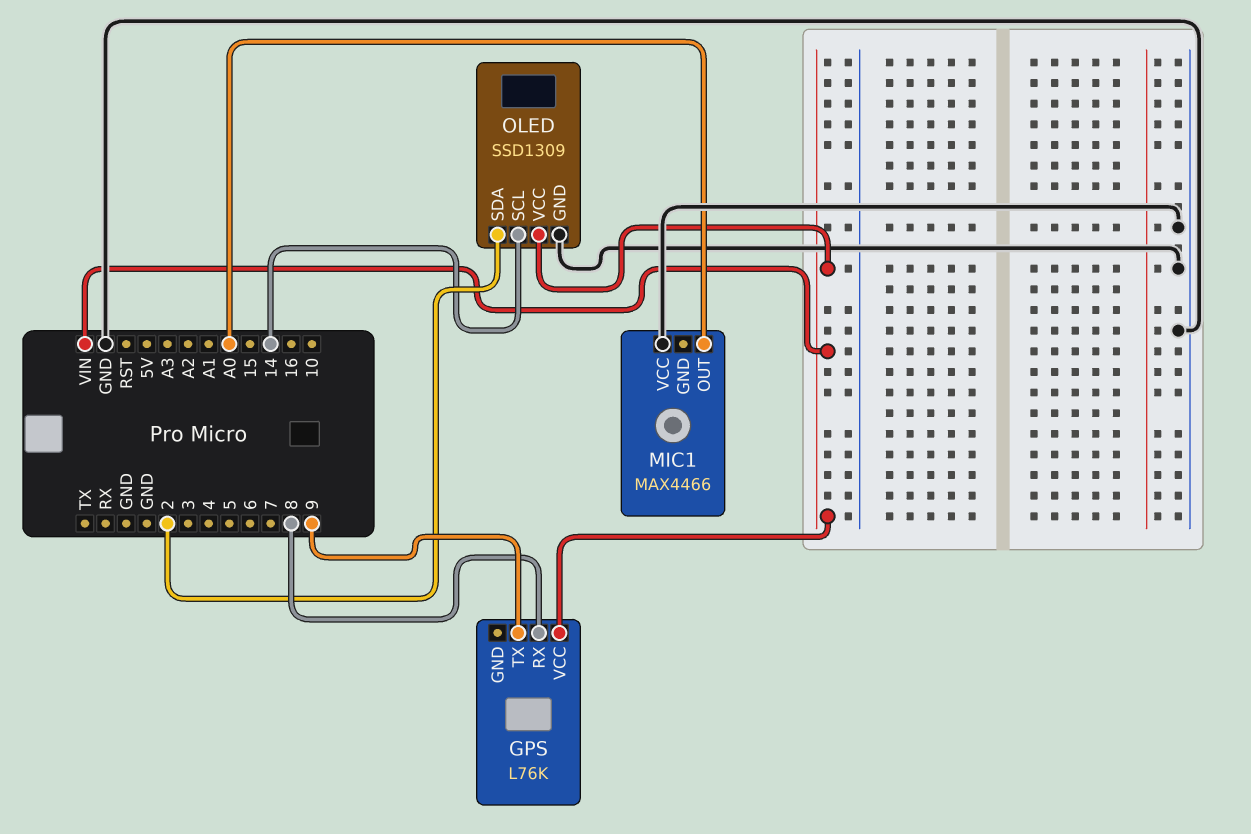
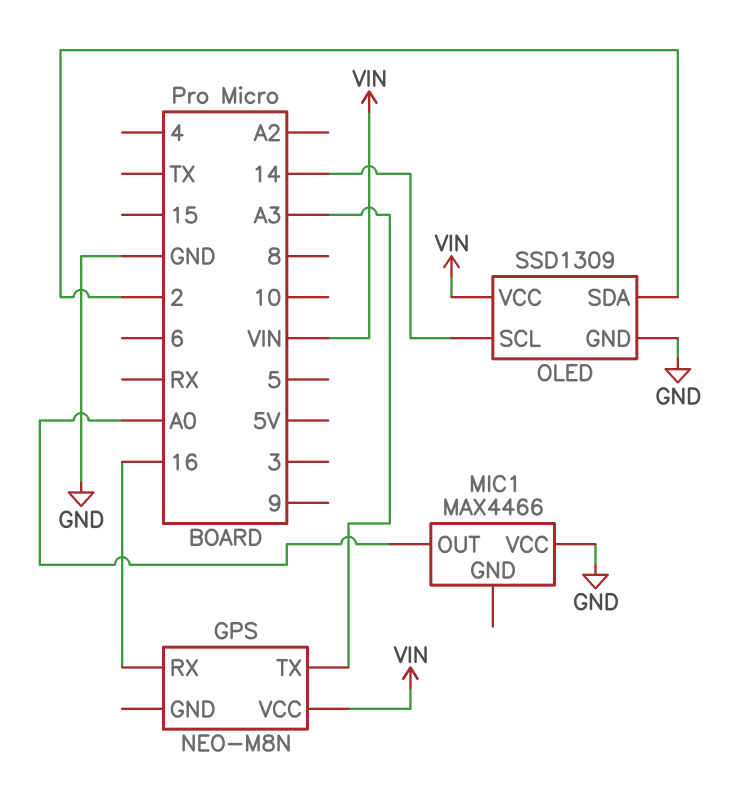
GPS: L76K -> NEO-M8N
GPS pin RX: 8 -> 16
GPS pin TX: 9 -> A3

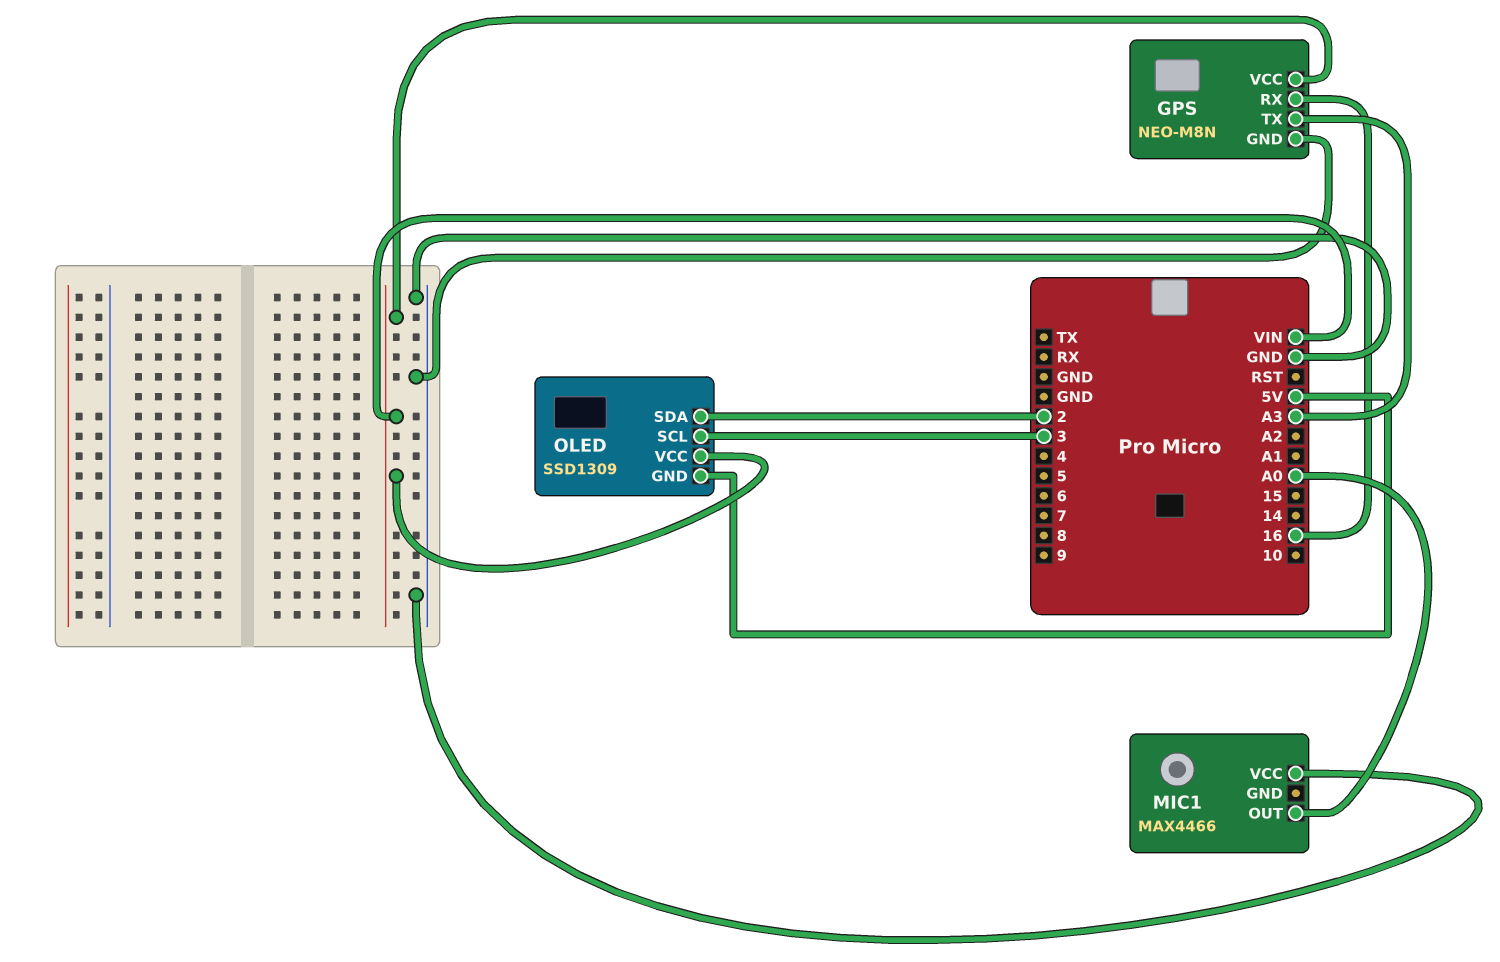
GPS pin GND: none -> GND
OLED pin GND: GND -> 5V
OLED pin SCL: 14 -> 3

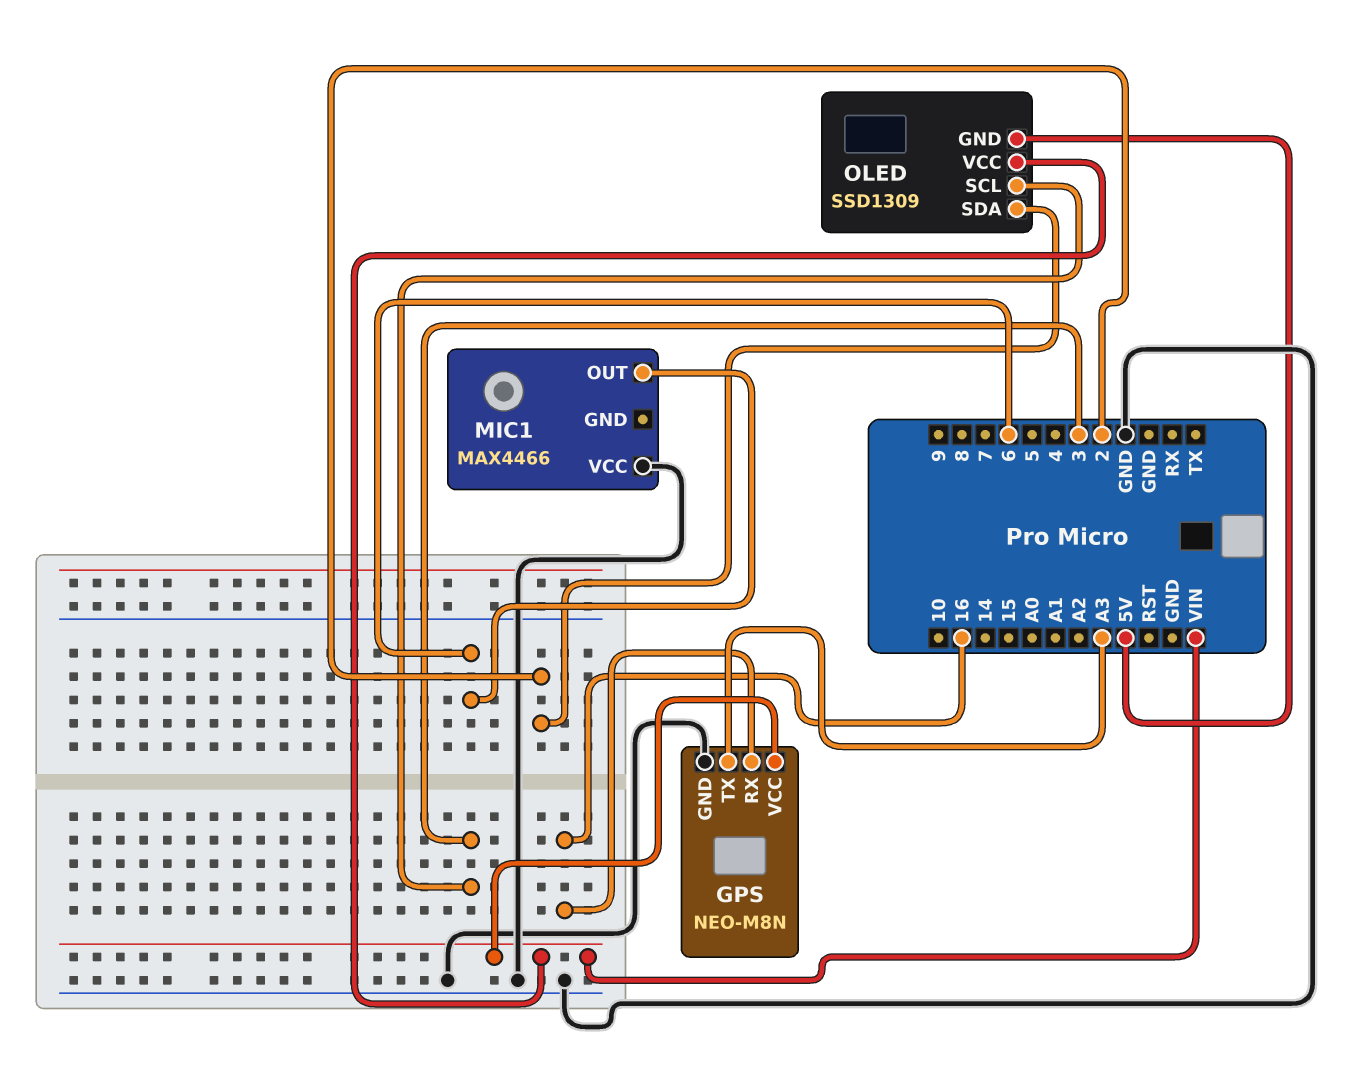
MIC1 pin OUT: A0 -> 6

